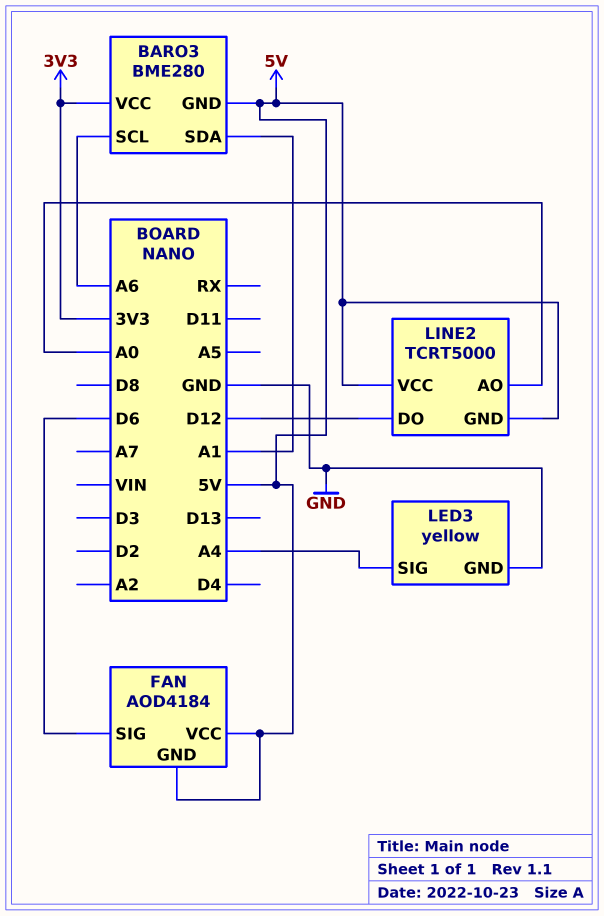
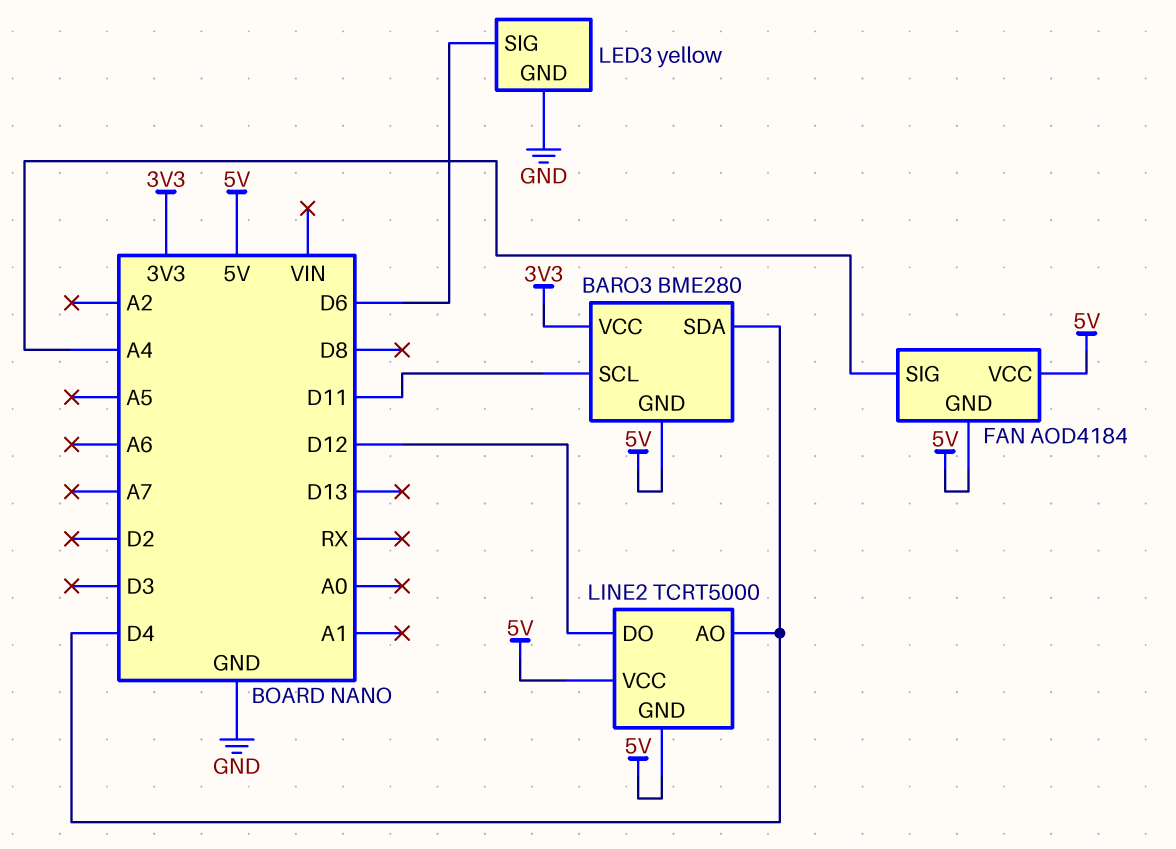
BARO3 pin SCL: A6 -> D11
BARO3 pin SDA: A1 -> D4
FAN pin SIG: D6 -> A4
LED3 pin SIG: A4 -> D6
LINE2 pin AO: A0 -> D4

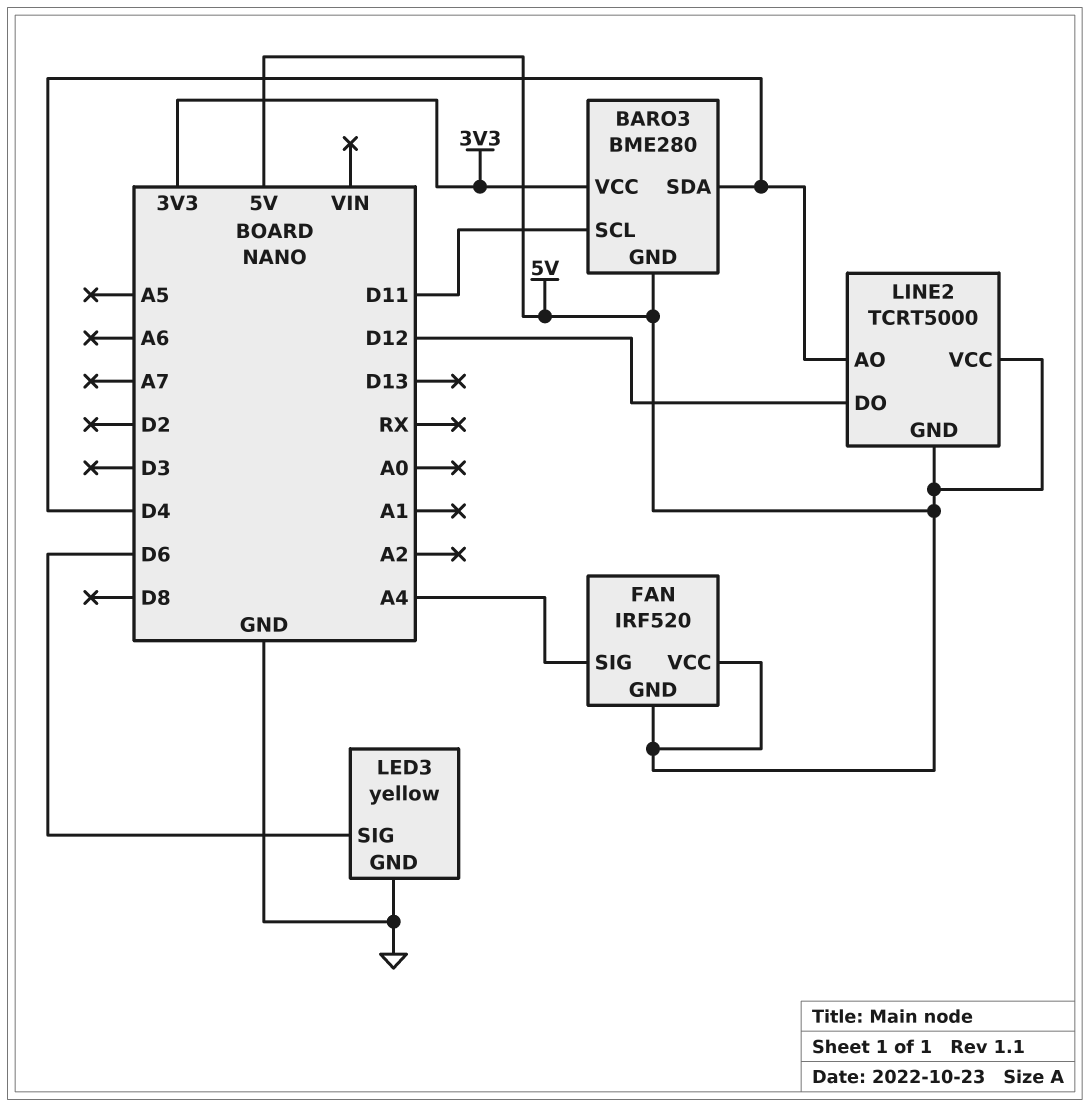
FAN: AOD4184 -> IRF520

